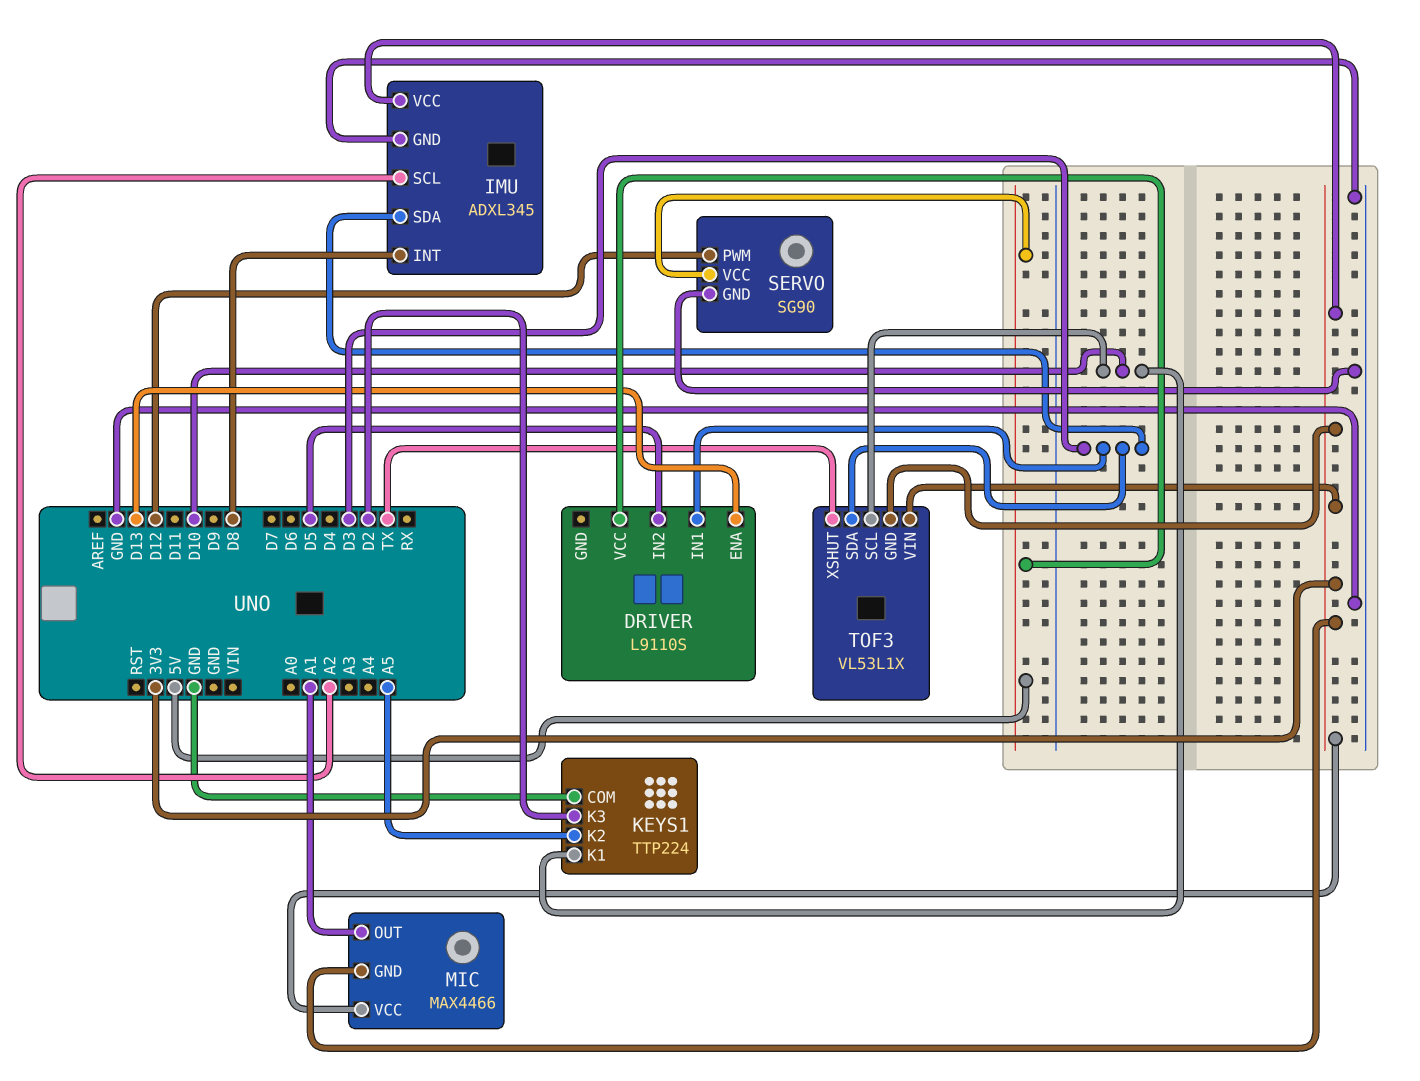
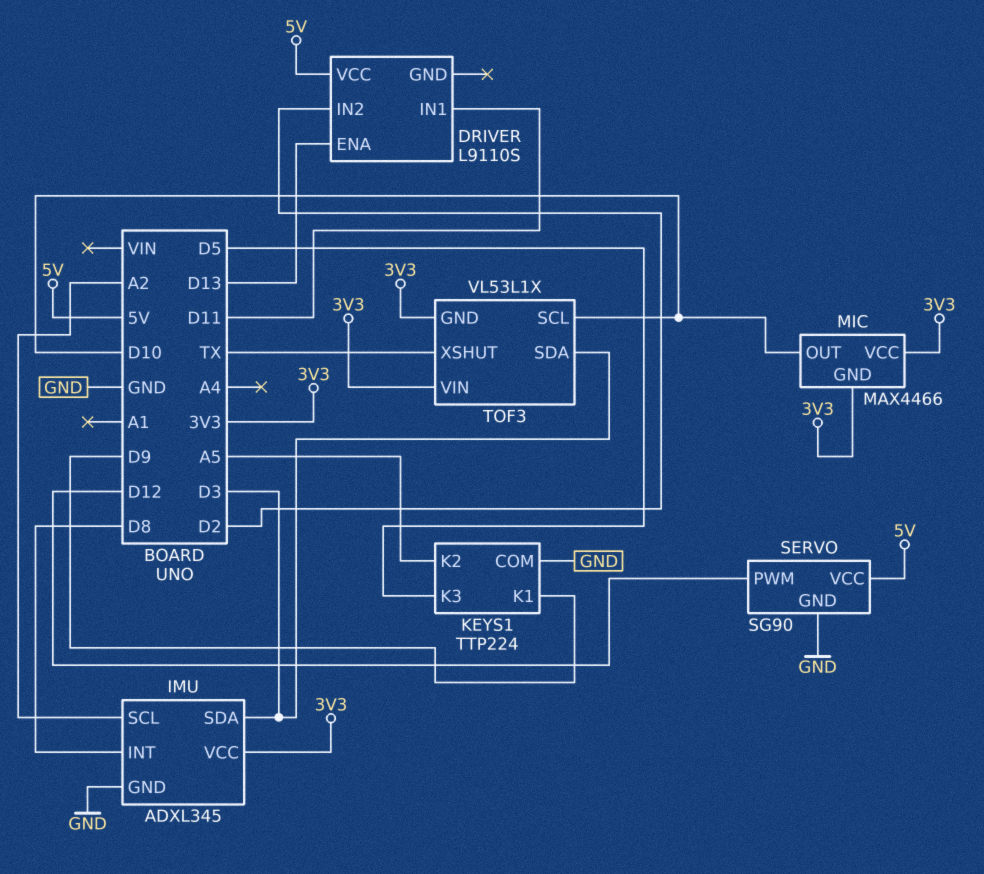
DRIVER pin IN1: D3 -> D11
DRIVER pin IN2: D5 -> D2
KEYS1 pin K1: D10 -> D9
KEYS1 pin K3: D2 -> D5
MIC pin OUT: A1 -> D10

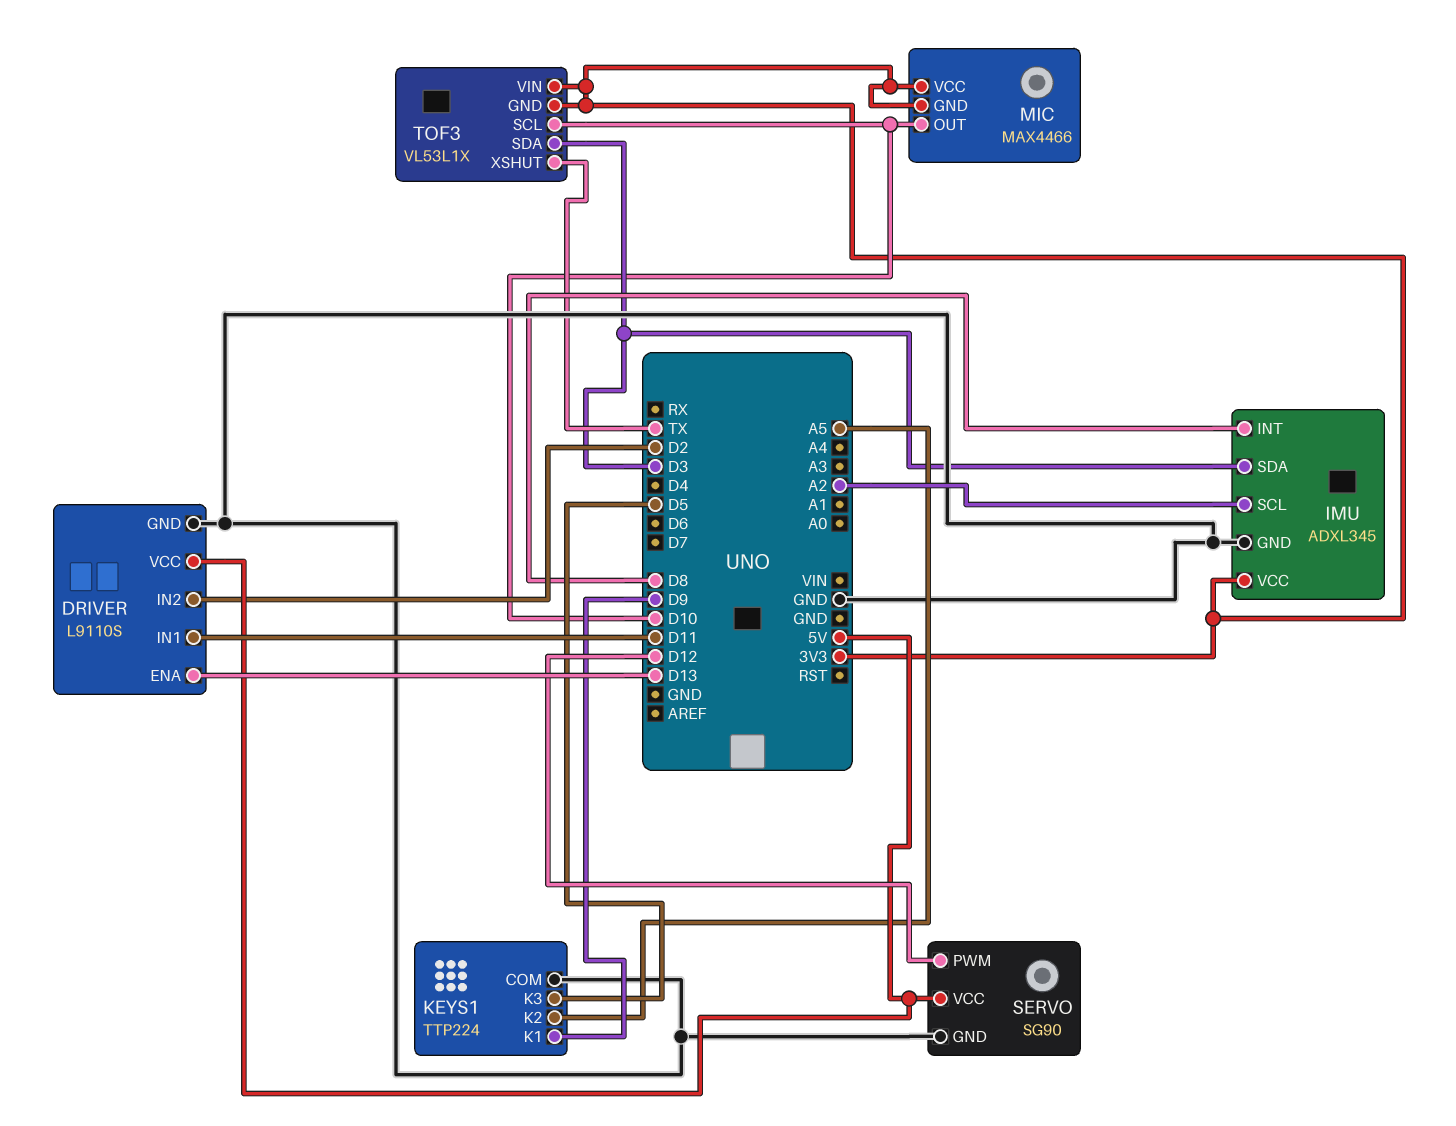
DRIVER pin GND: none -> GND

